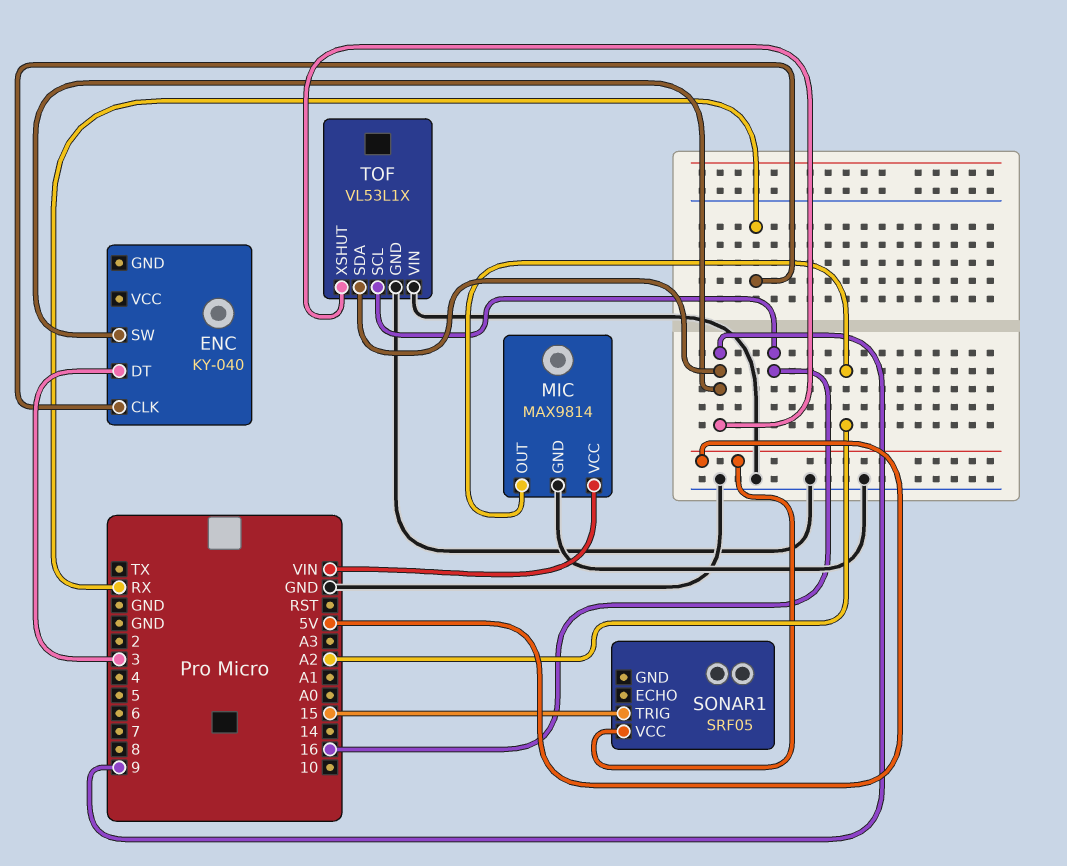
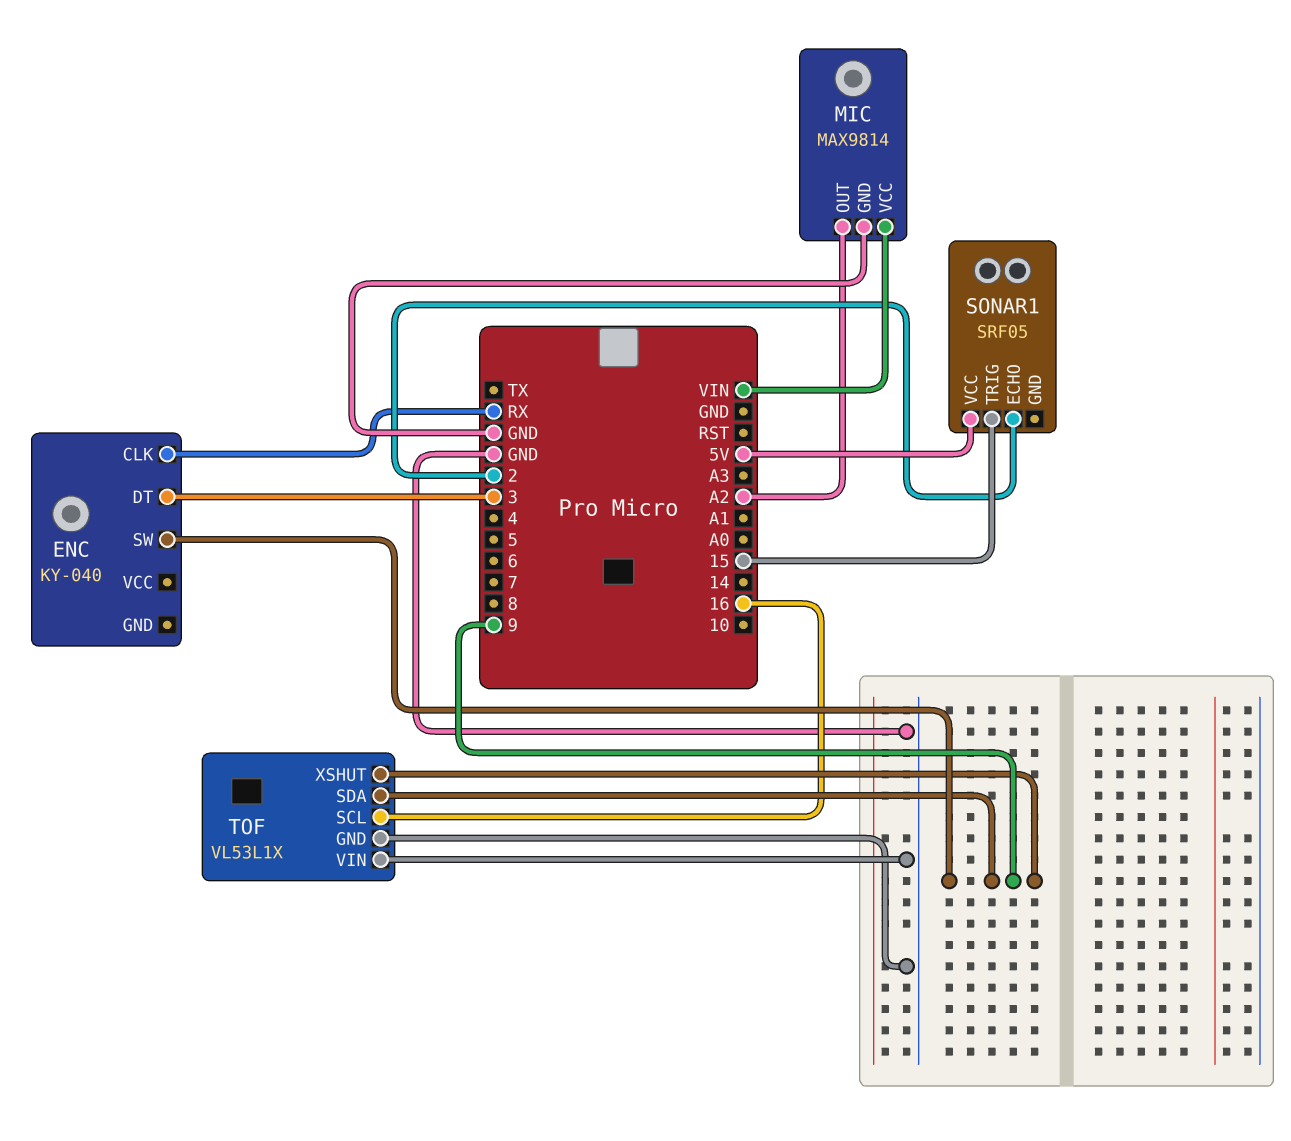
SONAR1 pin ECHO: none -> 2

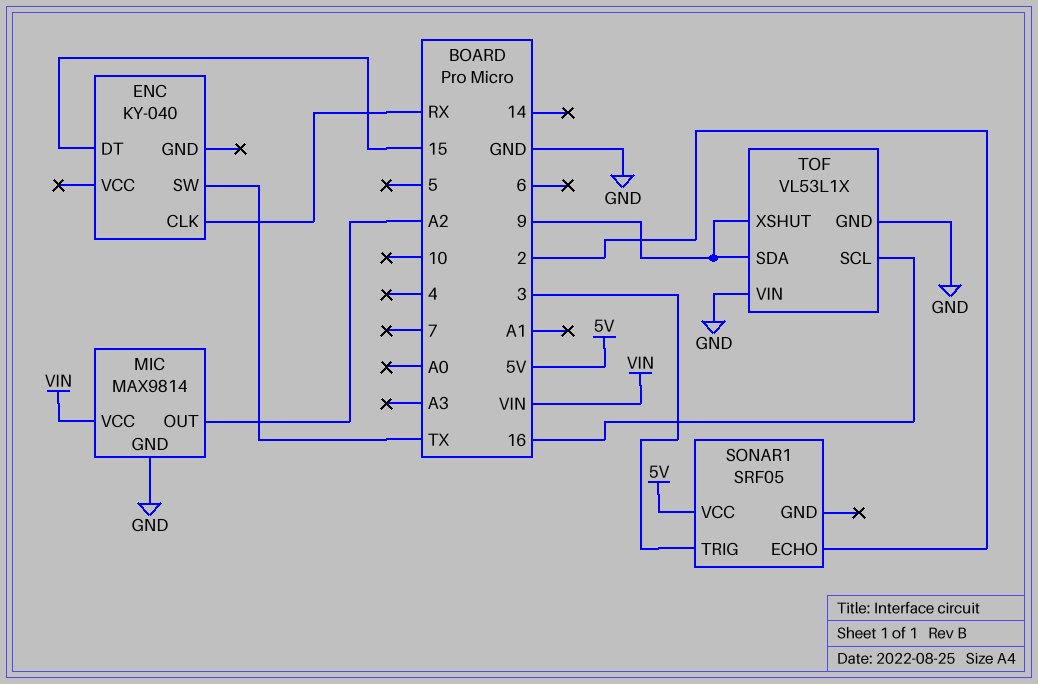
ENC pin DT: 3 -> 15
ENC pin SW: 9 -> TX
SONAR1 pin TRIG: 15 -> 3

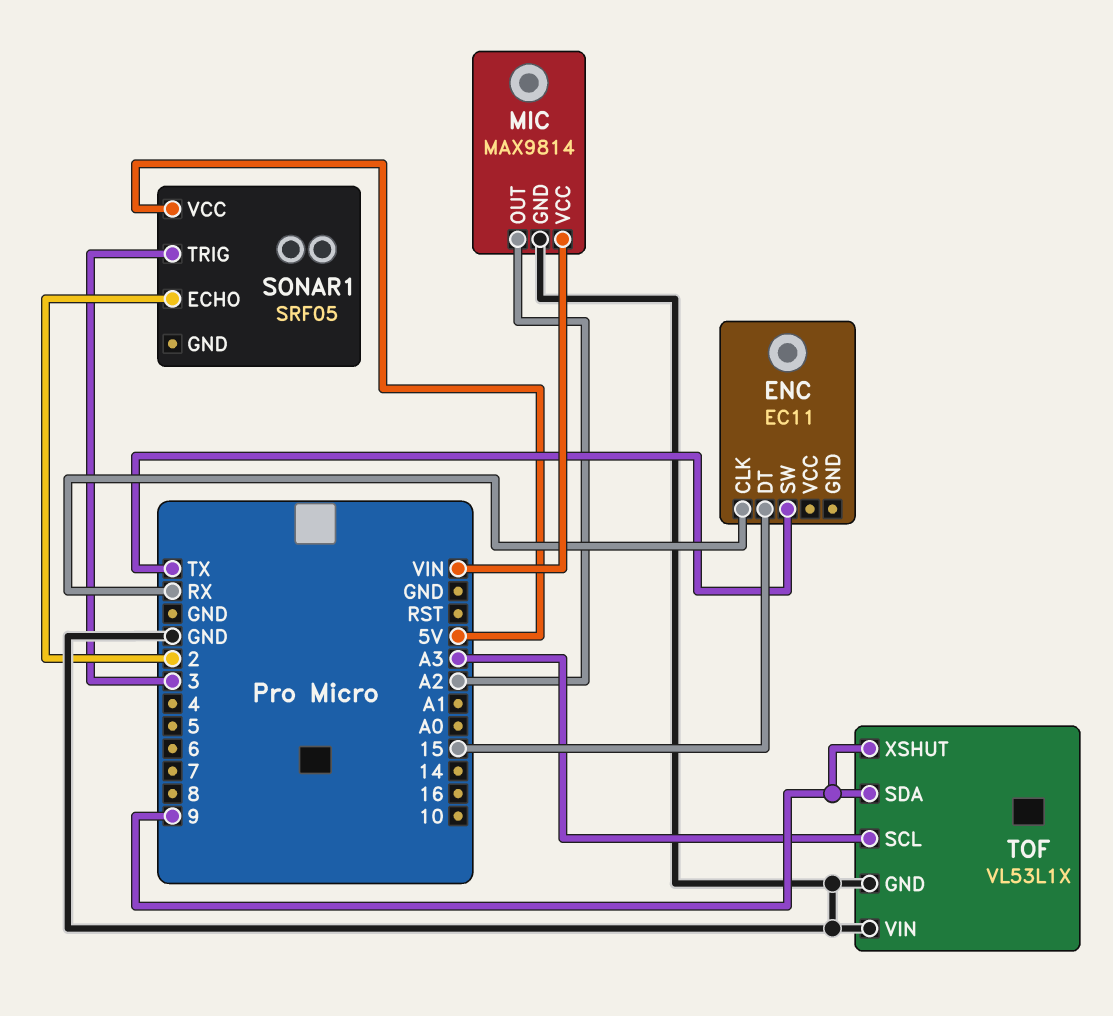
ENC: KY-040 -> EC11
TOF pin SCL: 16 -> A3

